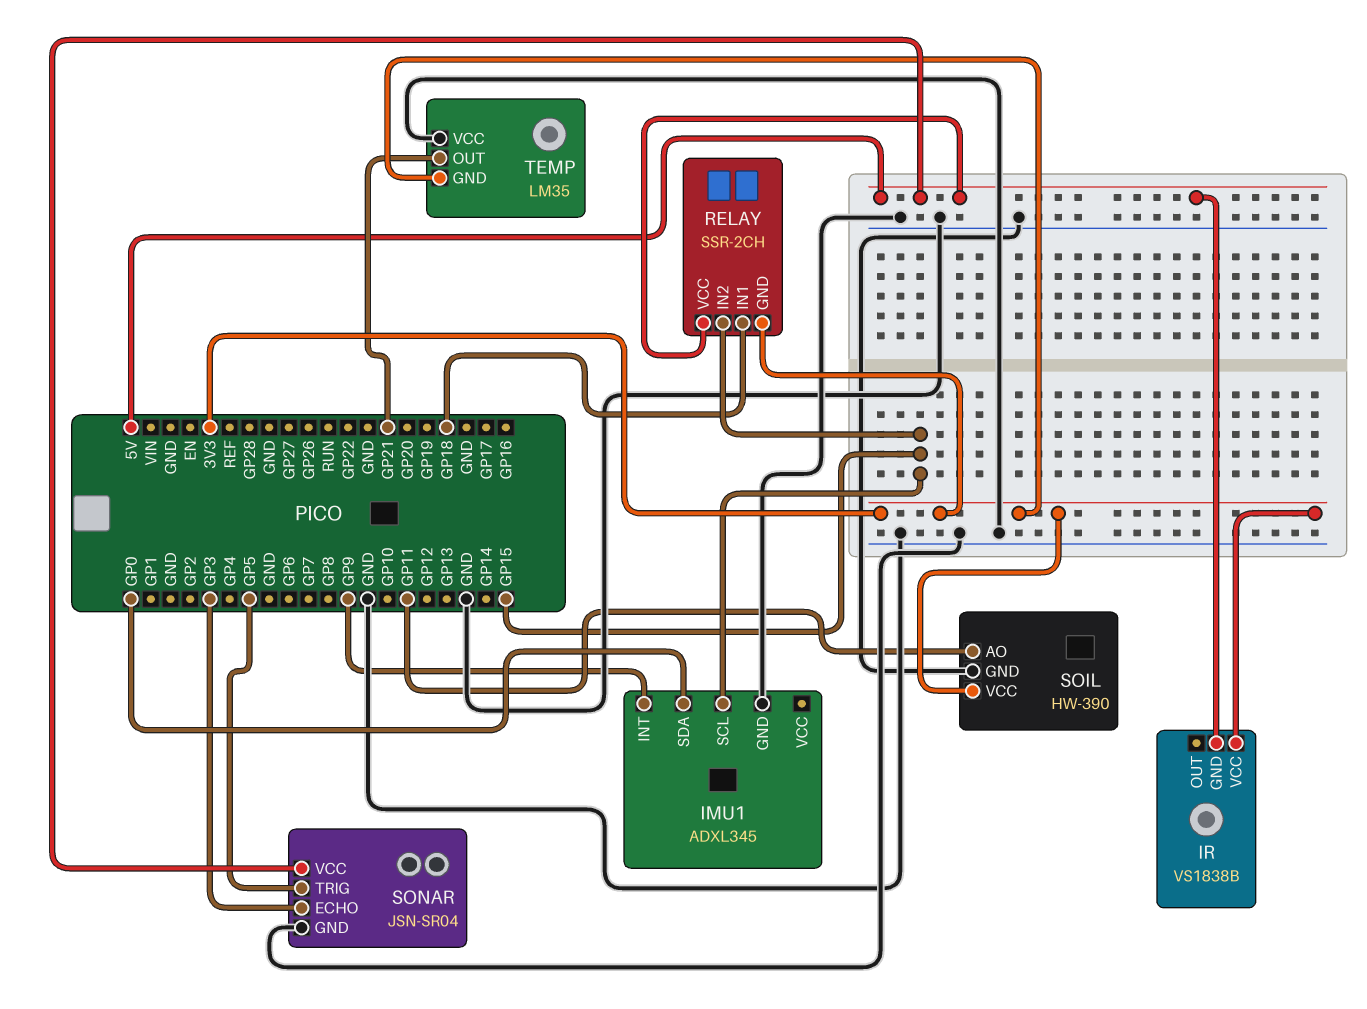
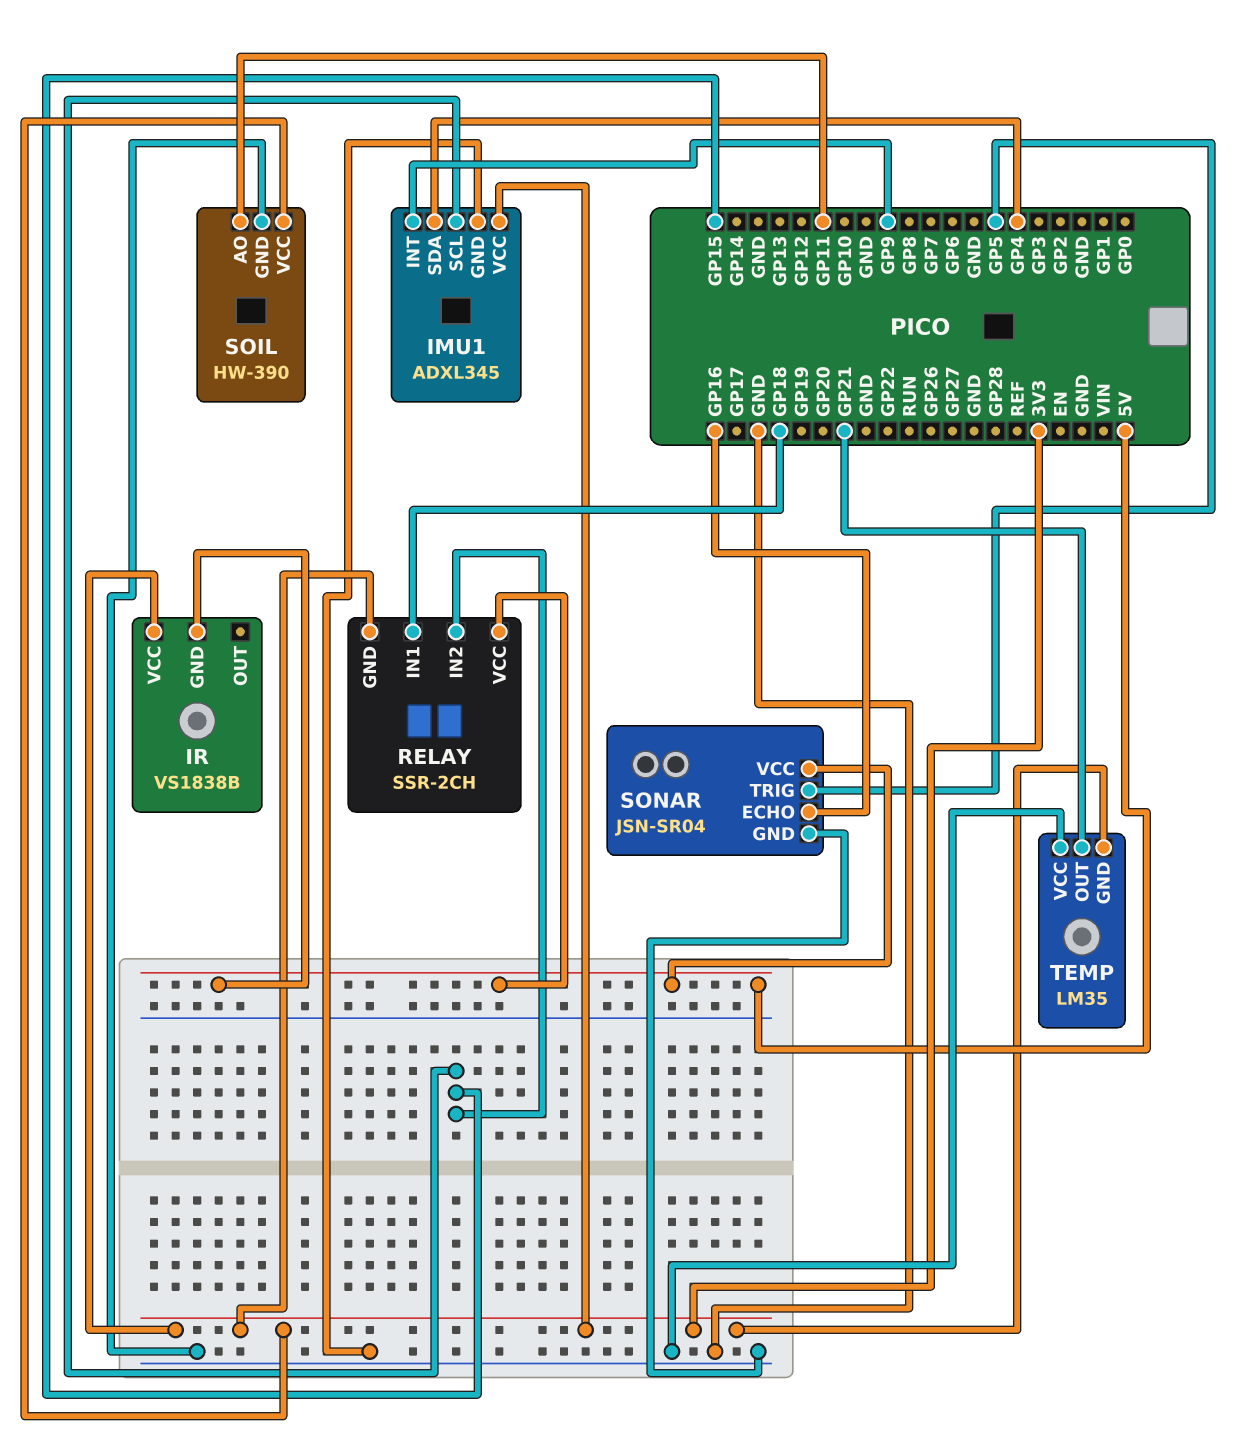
IMU1 pin SDA: GP0 -> GP4
IMU1 pin VCC: none -> 3V3
SONAR pin ECHO: GP3 -> GP16

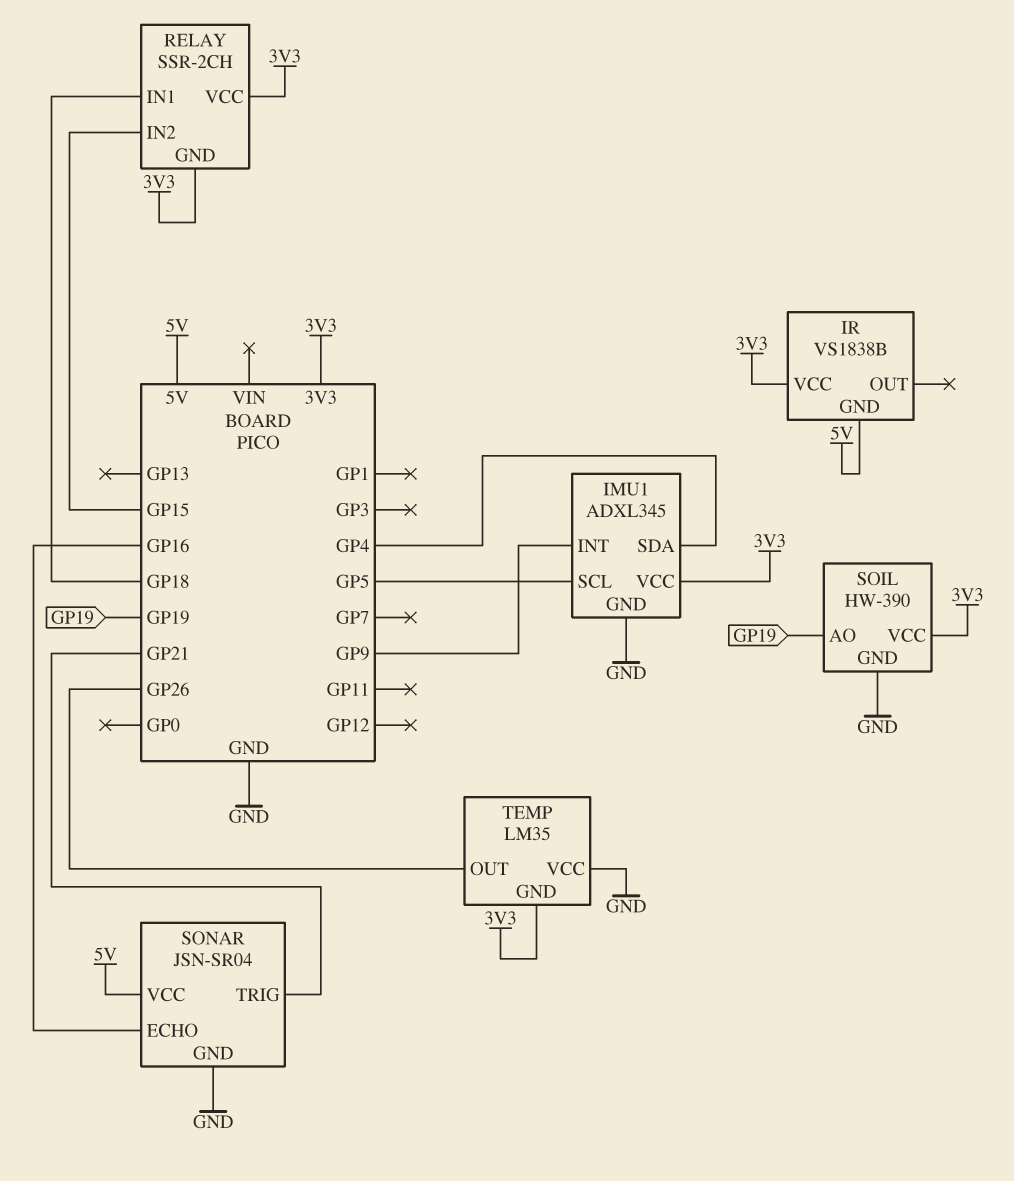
IMU1 pin SCL: GP15 -> GP5
RELAY pin VCC: 5V -> 3V3
SOIL pin AO: GP11 -> GP19
SONAR pin TRIG: GP5 -> GP21
TEMP pin OUT: GP21 -> GP26

